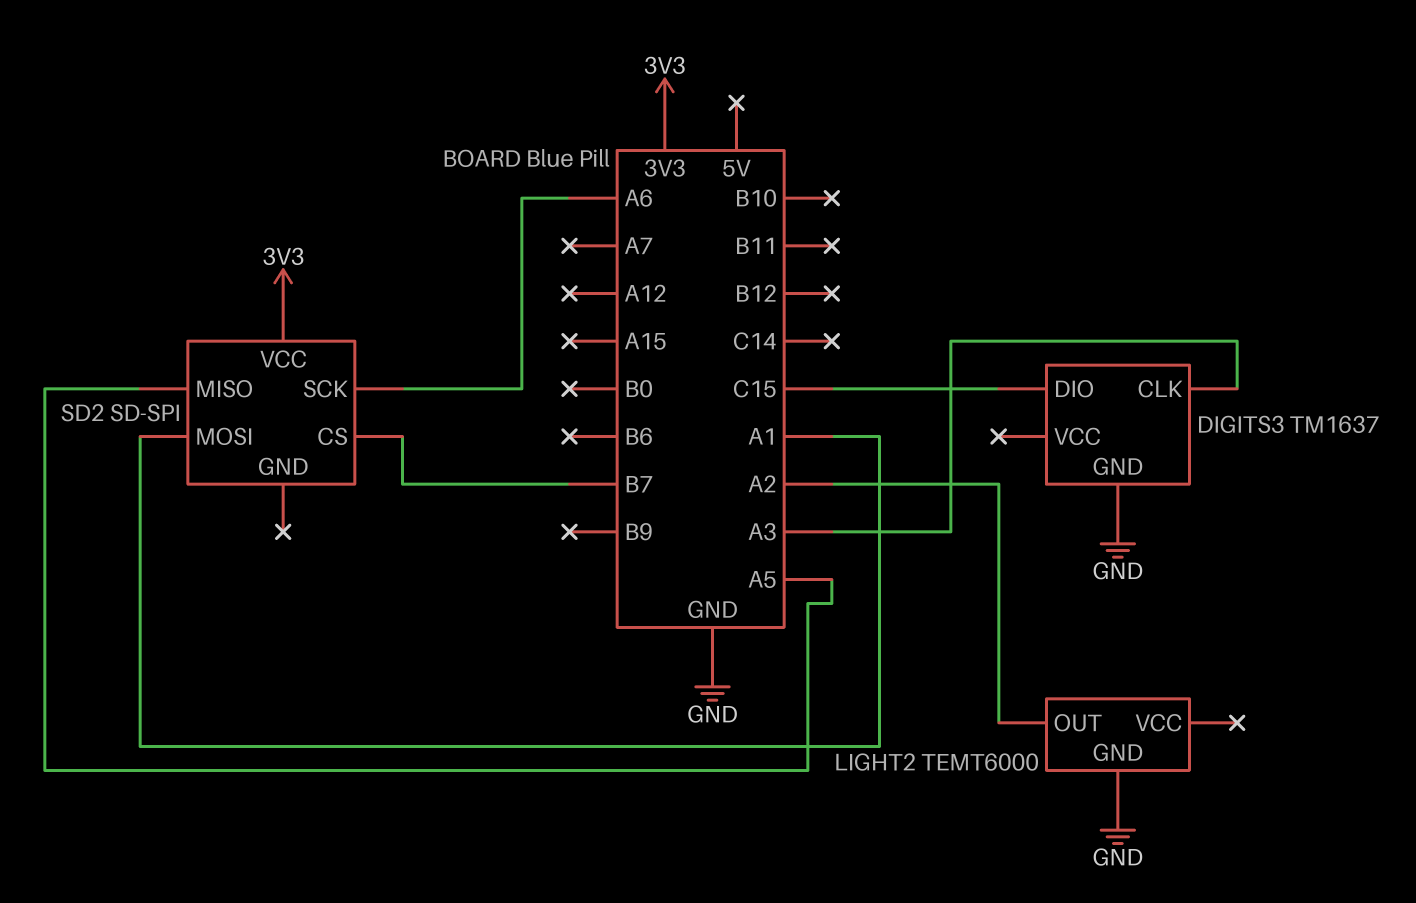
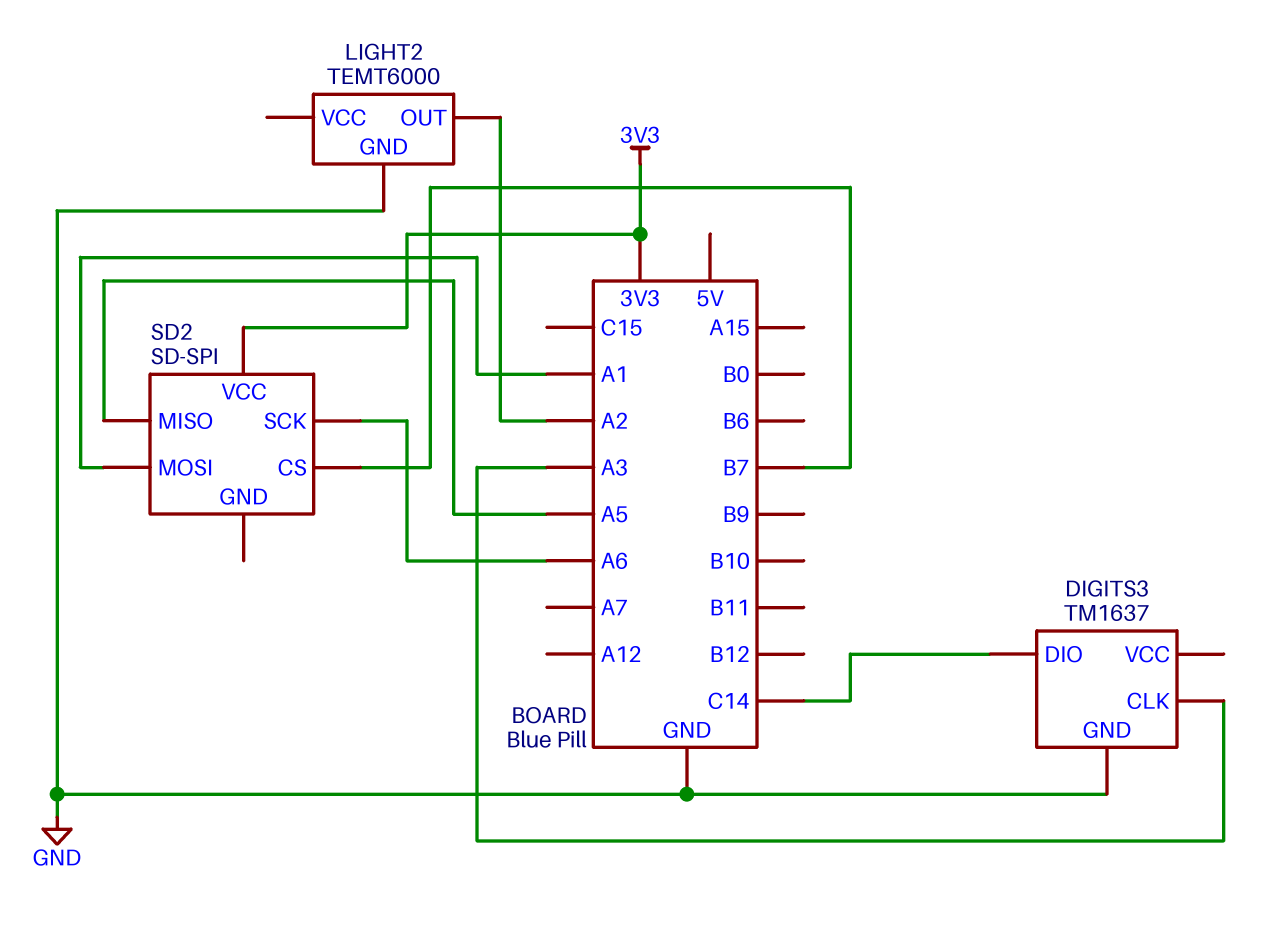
DIGITS3 pin DIO: C15 -> C14

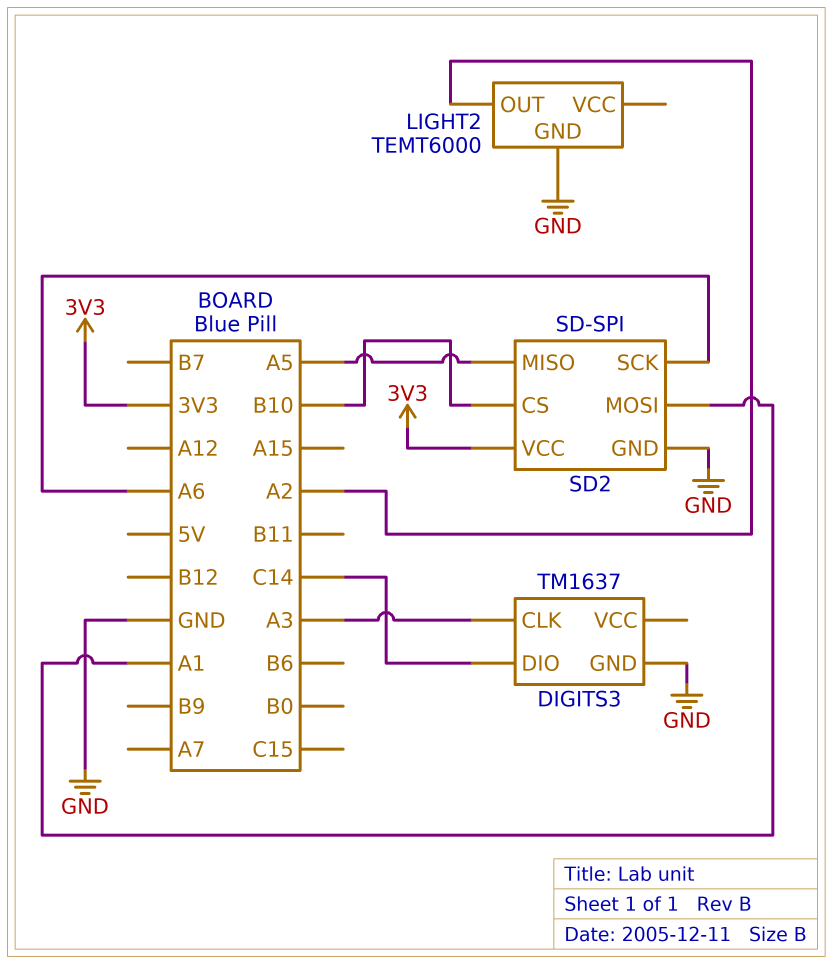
SD2 pin CS: B7 -> B10
SD2 pin GND: none -> GND

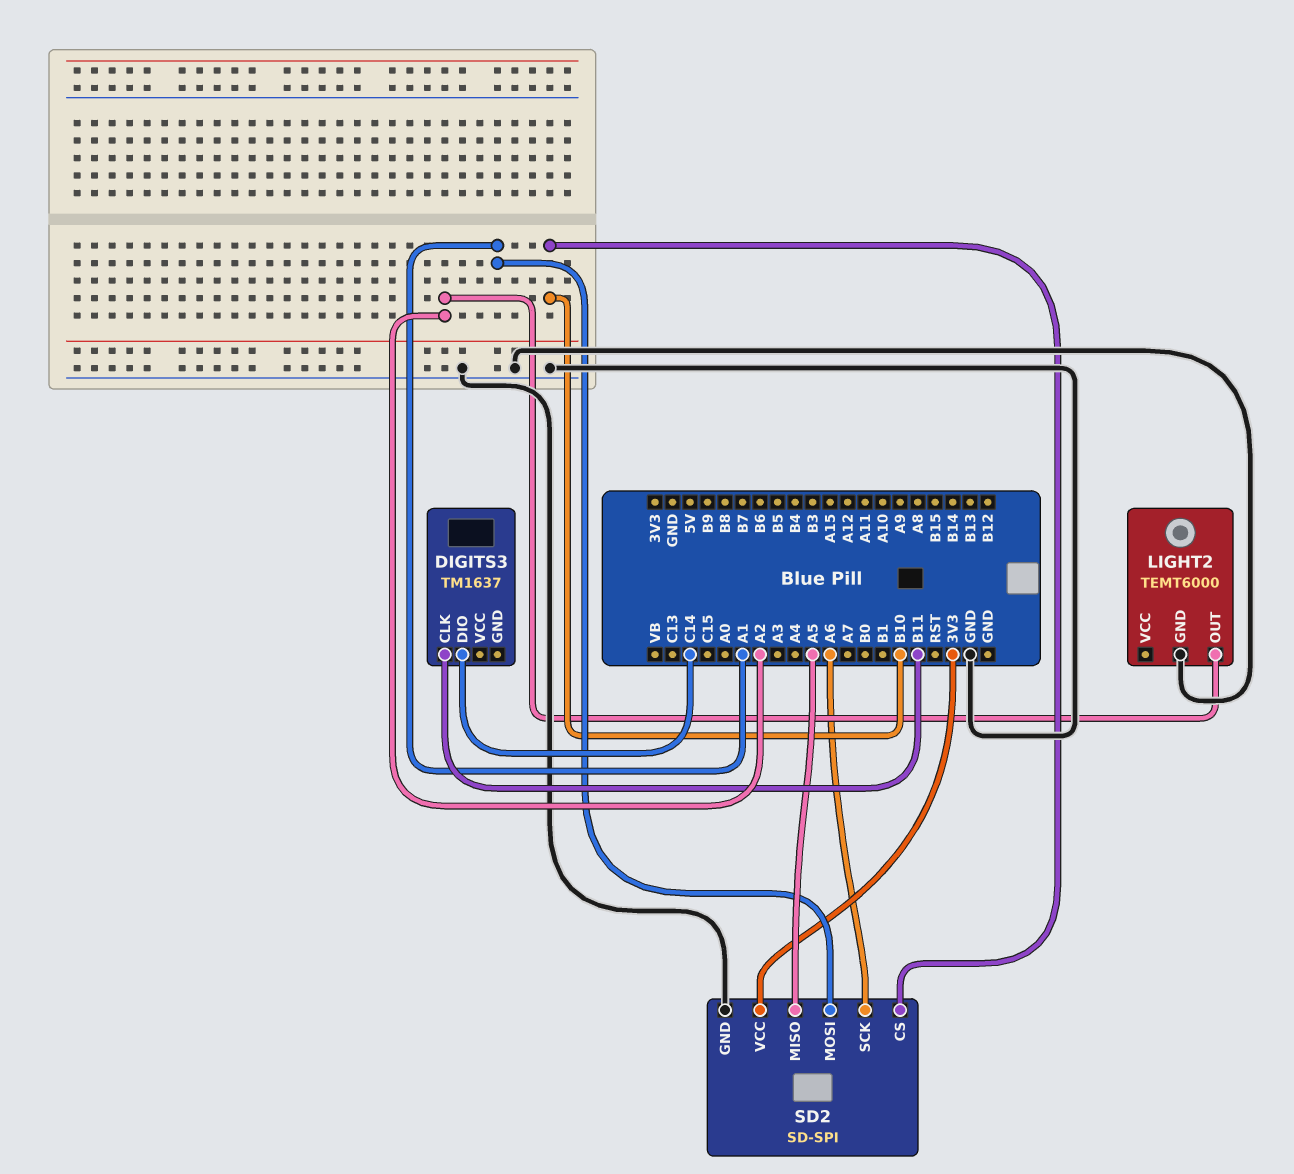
DIGITS3 pin CLK: A3 -> B11
DIGITS3 pin GND: GND -> none

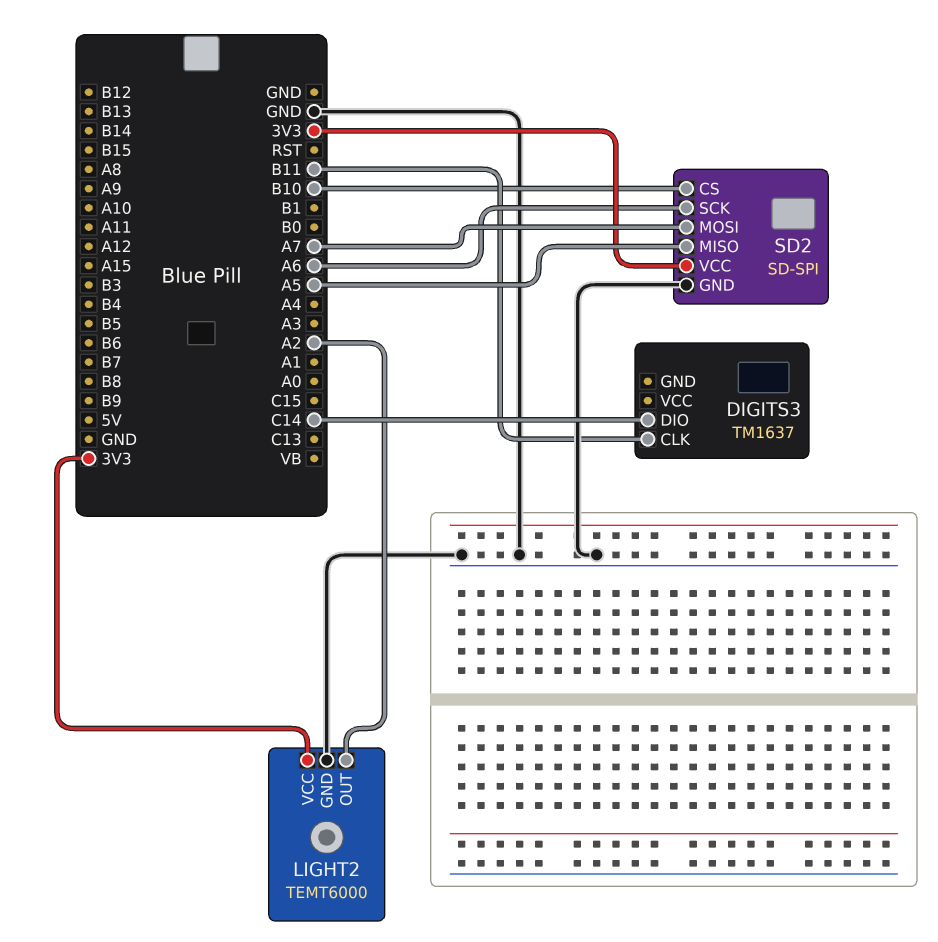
LIGHT2 pin VCC: none -> 3V3
SD2 pin MOSI: A1 -> A7

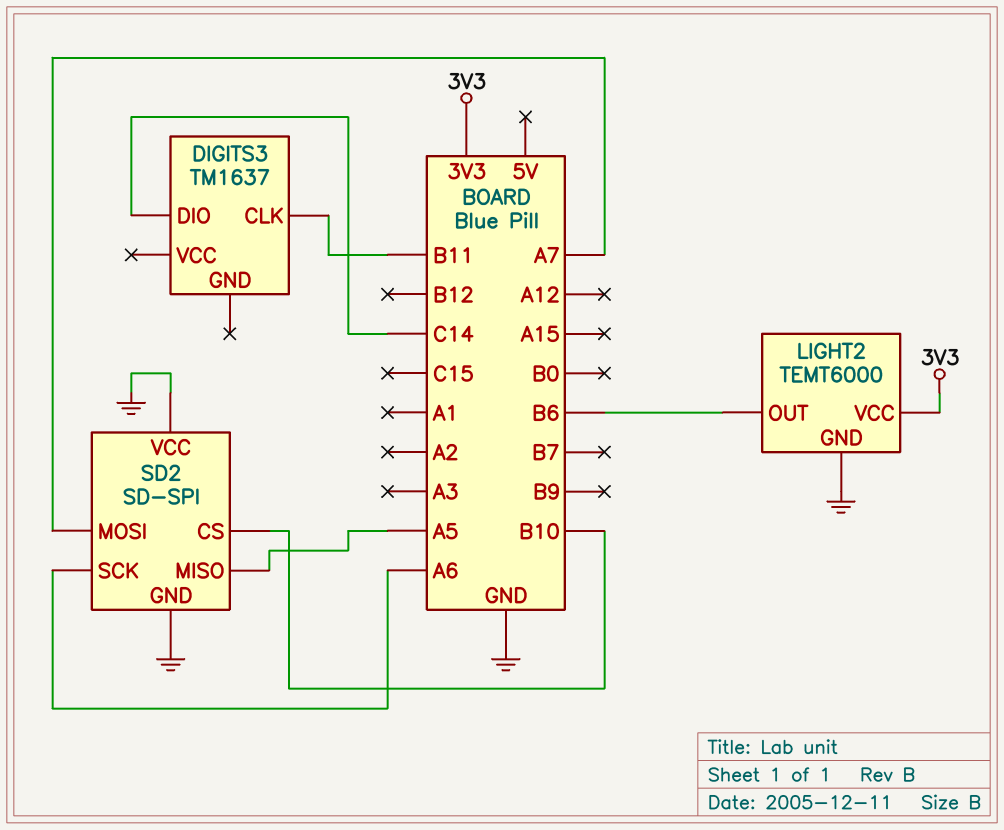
LIGHT2 pin OUT: A2 -> B6
SD2 pin VCC: 3V3 -> GND

